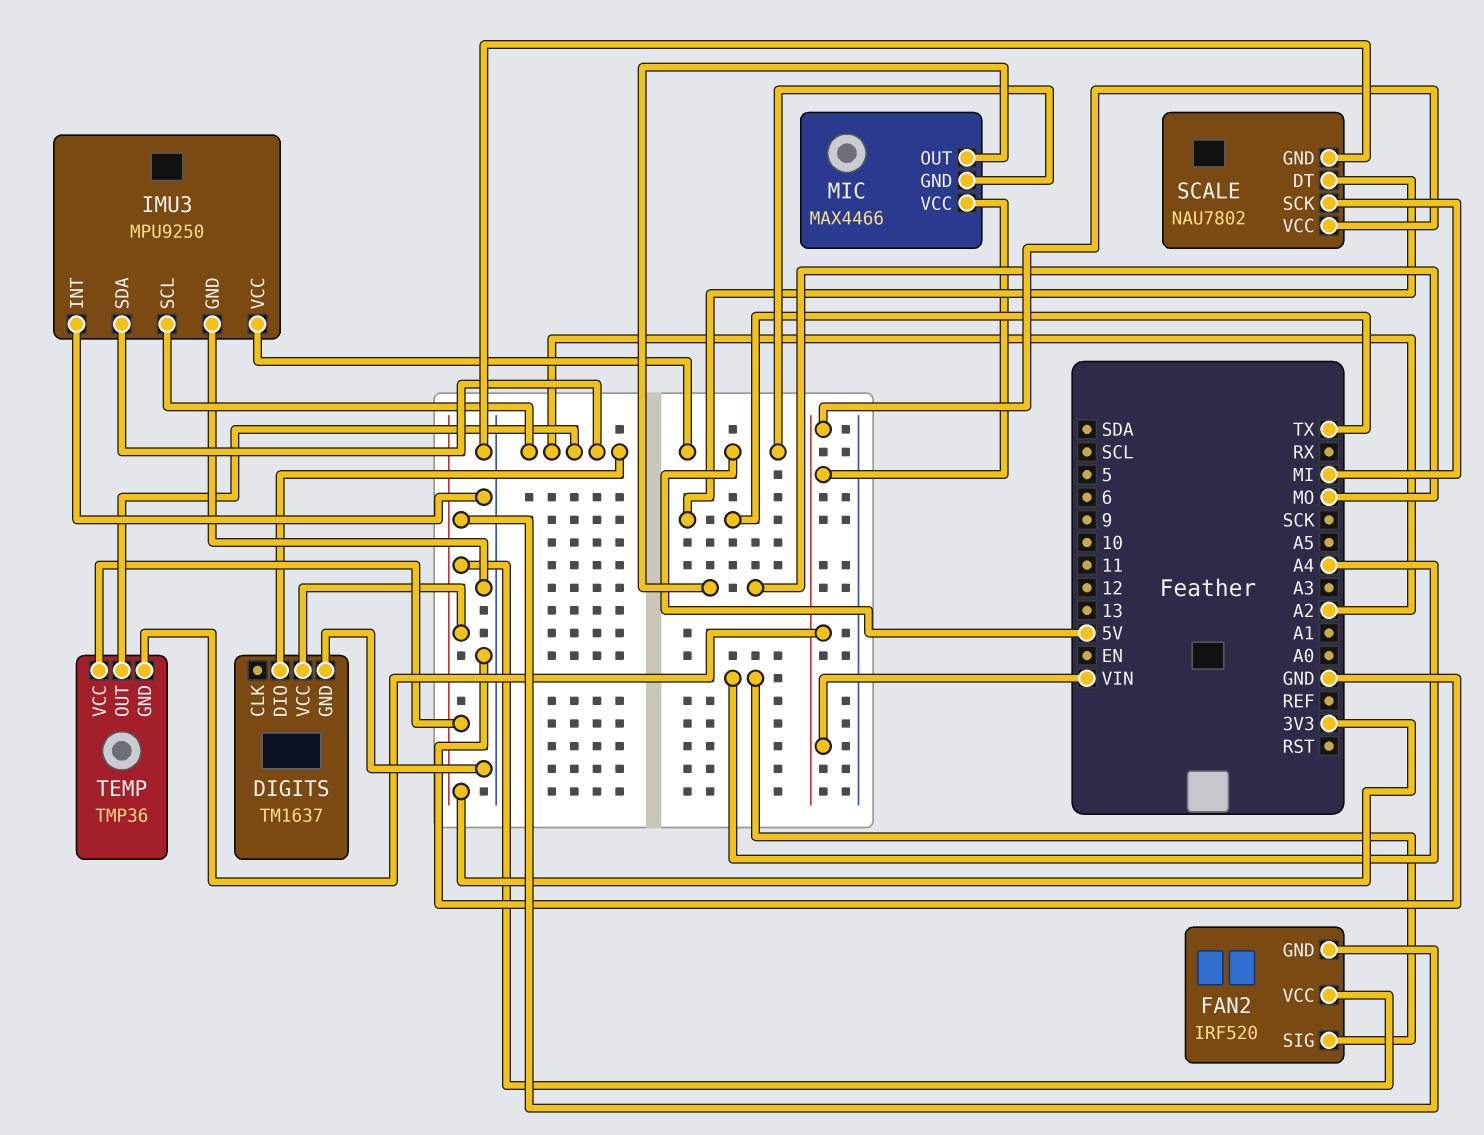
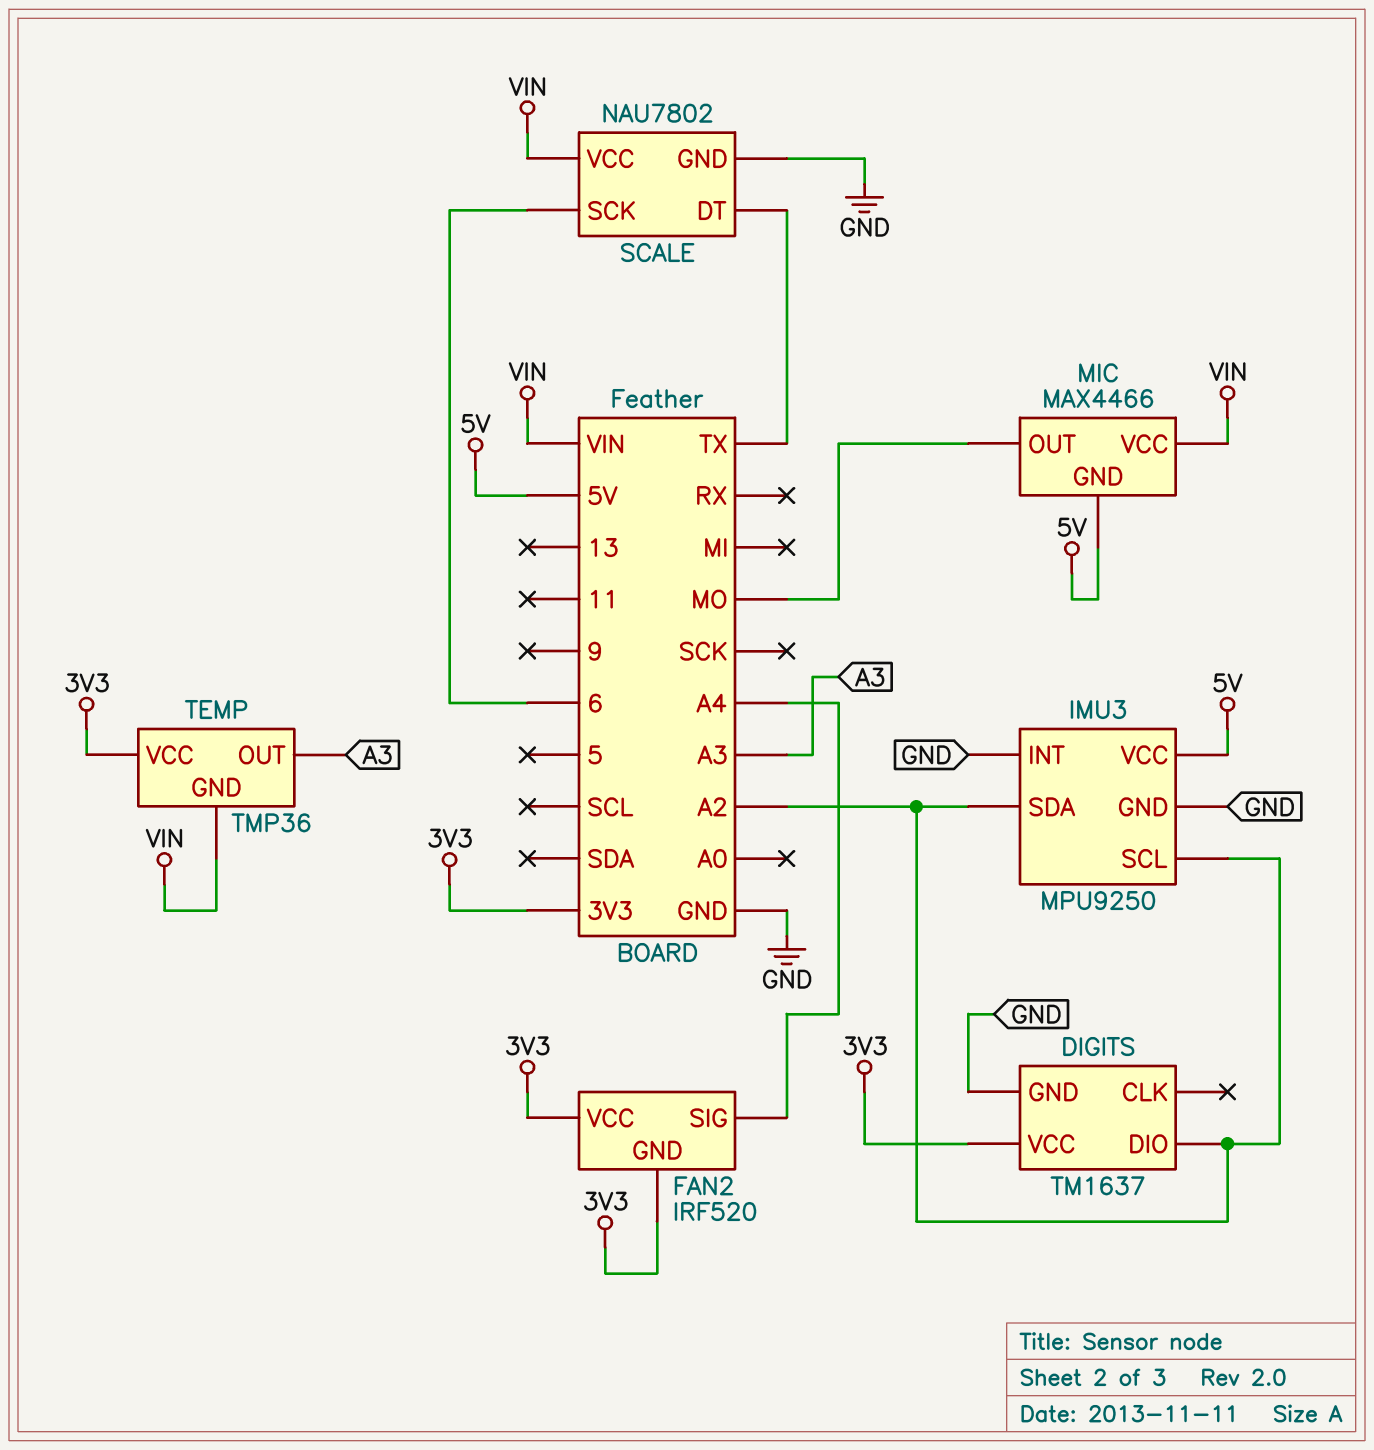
SCALE pin SCK: MI -> 6
TEMP pin OUT: A2 -> A3

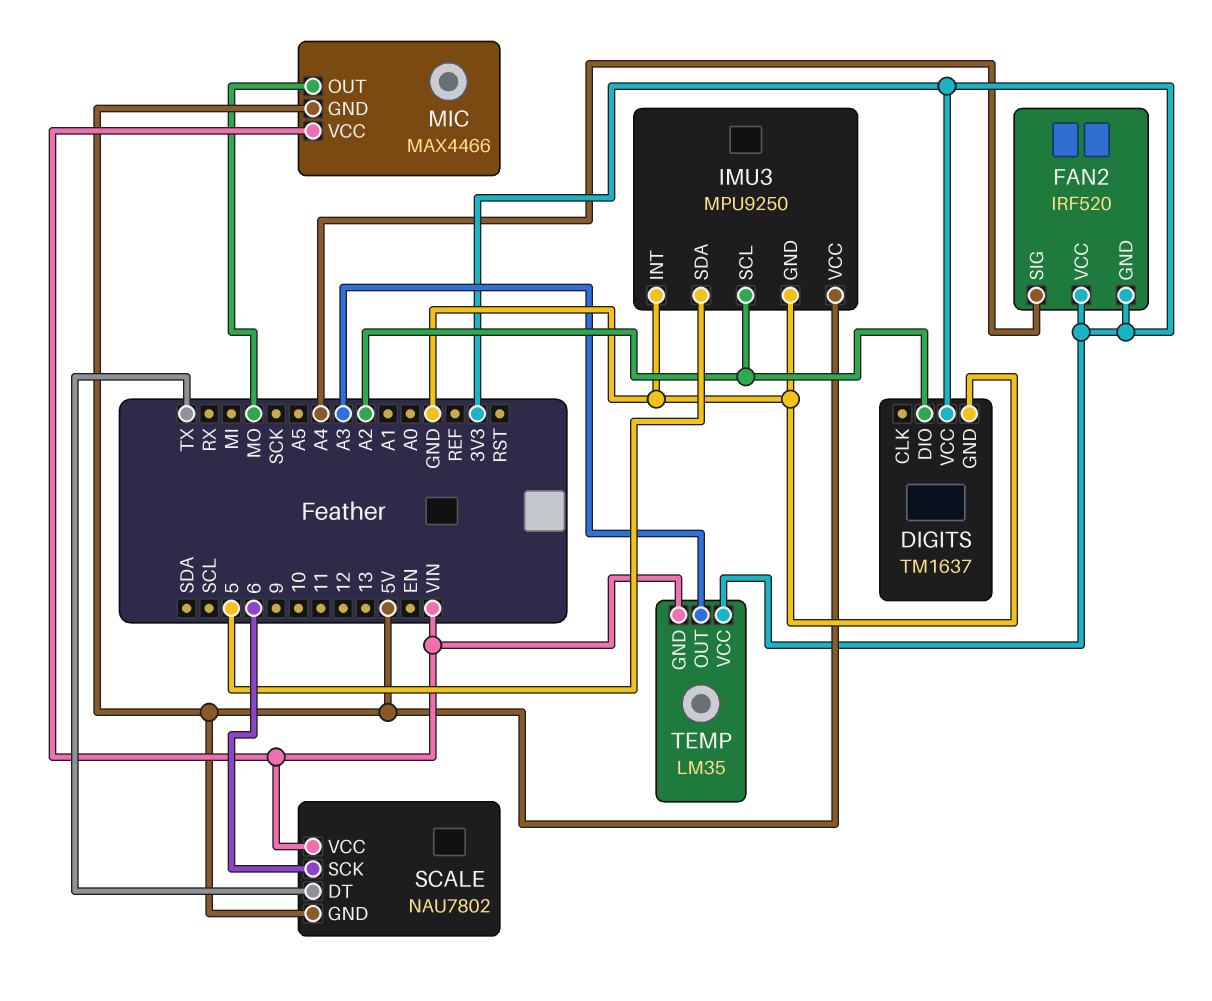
IMU3 pin SDA: A2 -> 5
SCALE pin GND: GND -> 5V
TEMP: TMP36 -> LM35

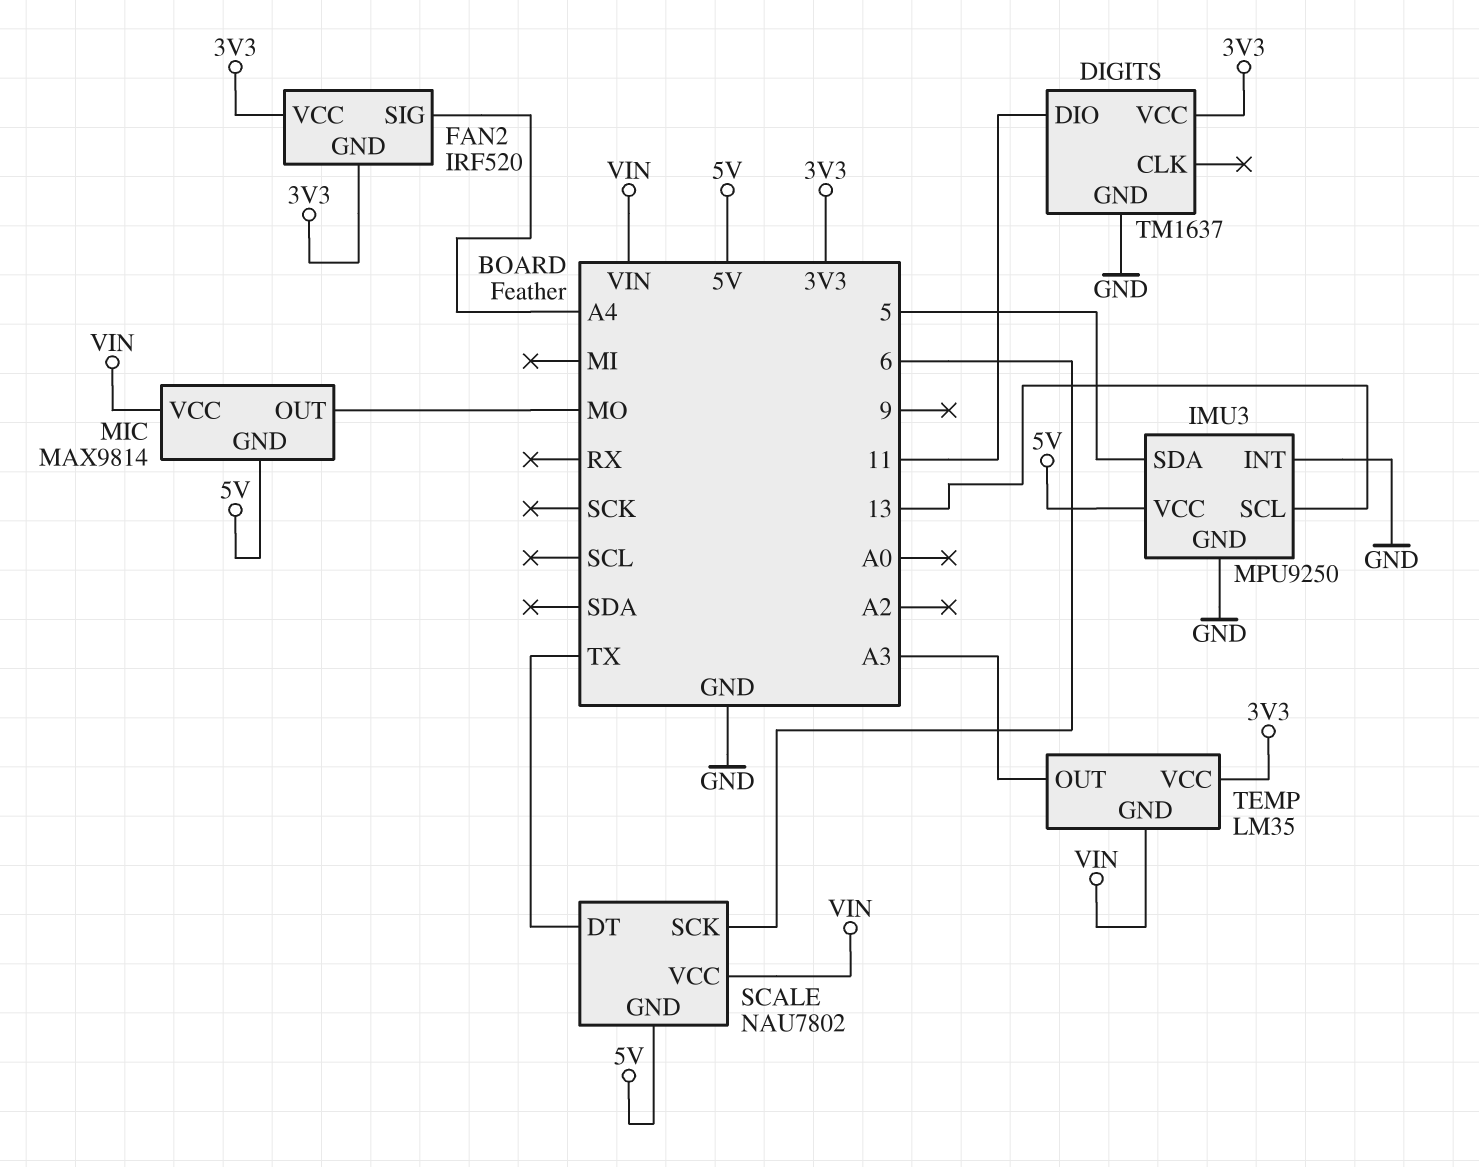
DIGITS pin DIO: A2 -> 11
IMU3 pin SCL: A2 -> 13
MIC: MAX4466 -> MAX9814

